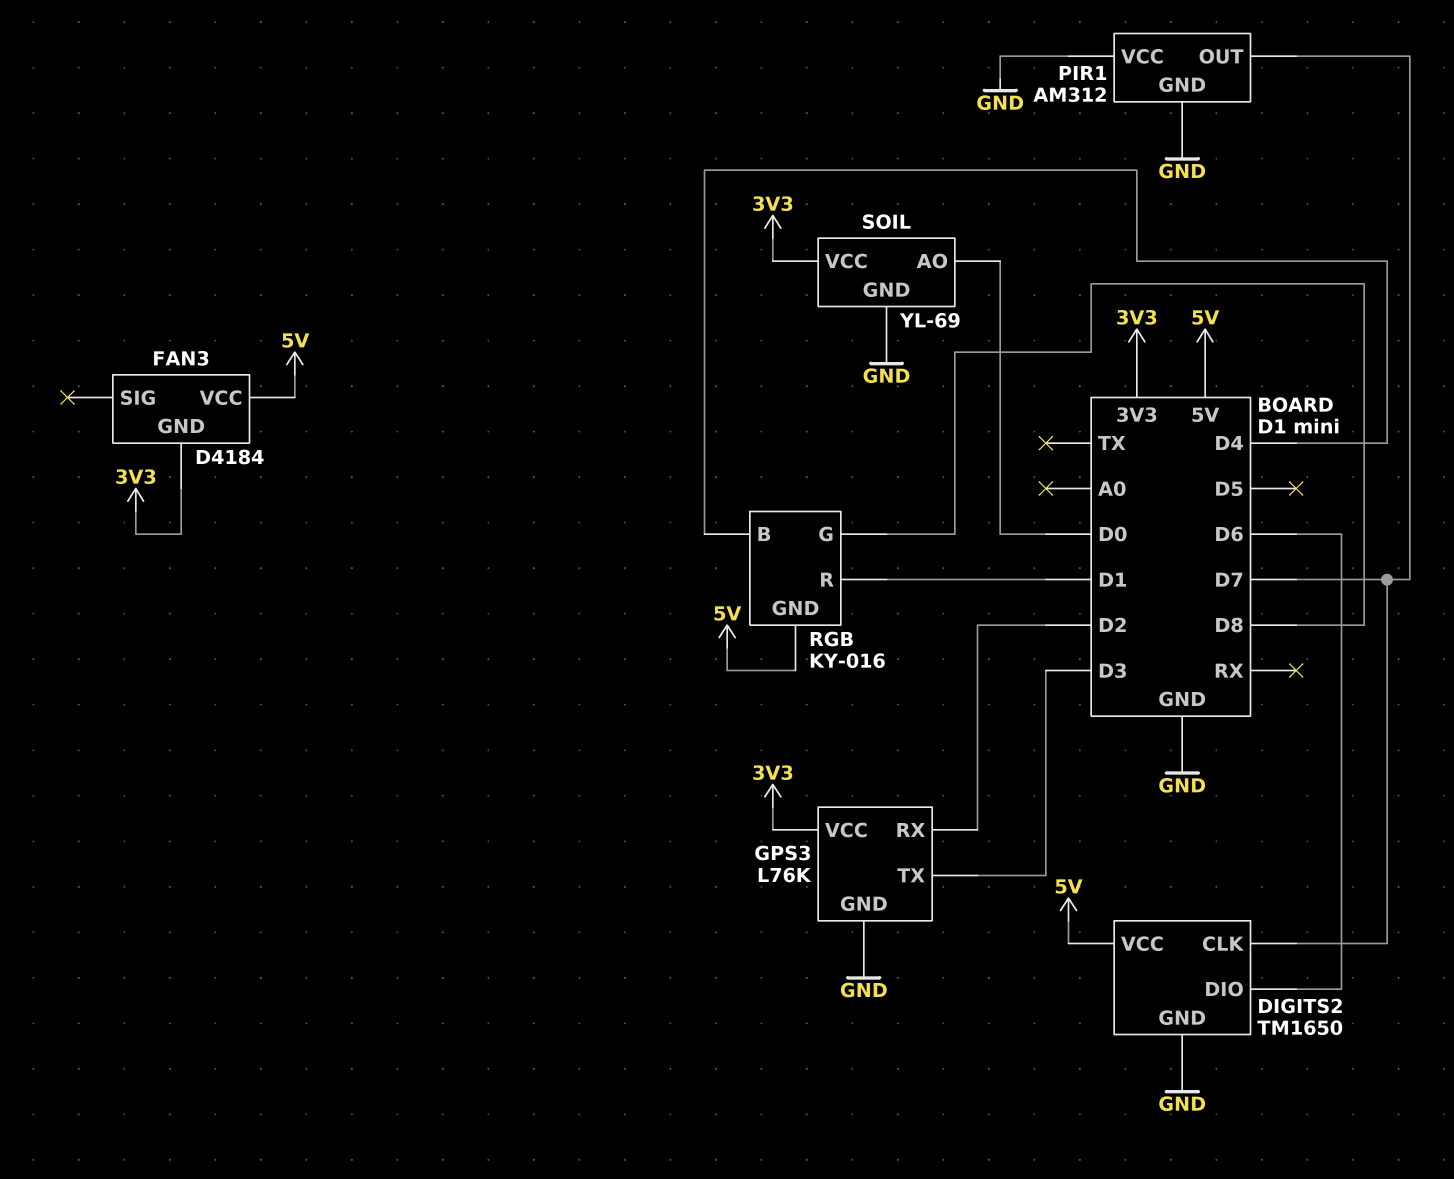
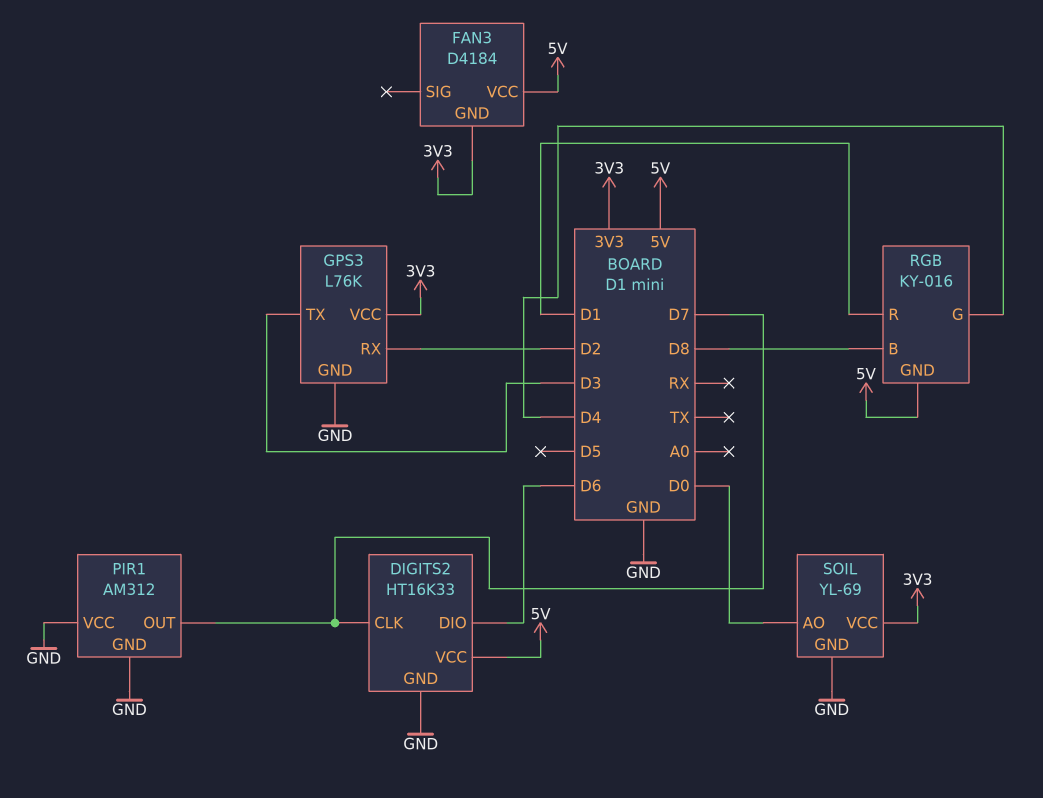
DIGITS2: TM1650 -> HT16K33
RGB pin B: D4 -> D8
RGB pin G: D8 -> D4

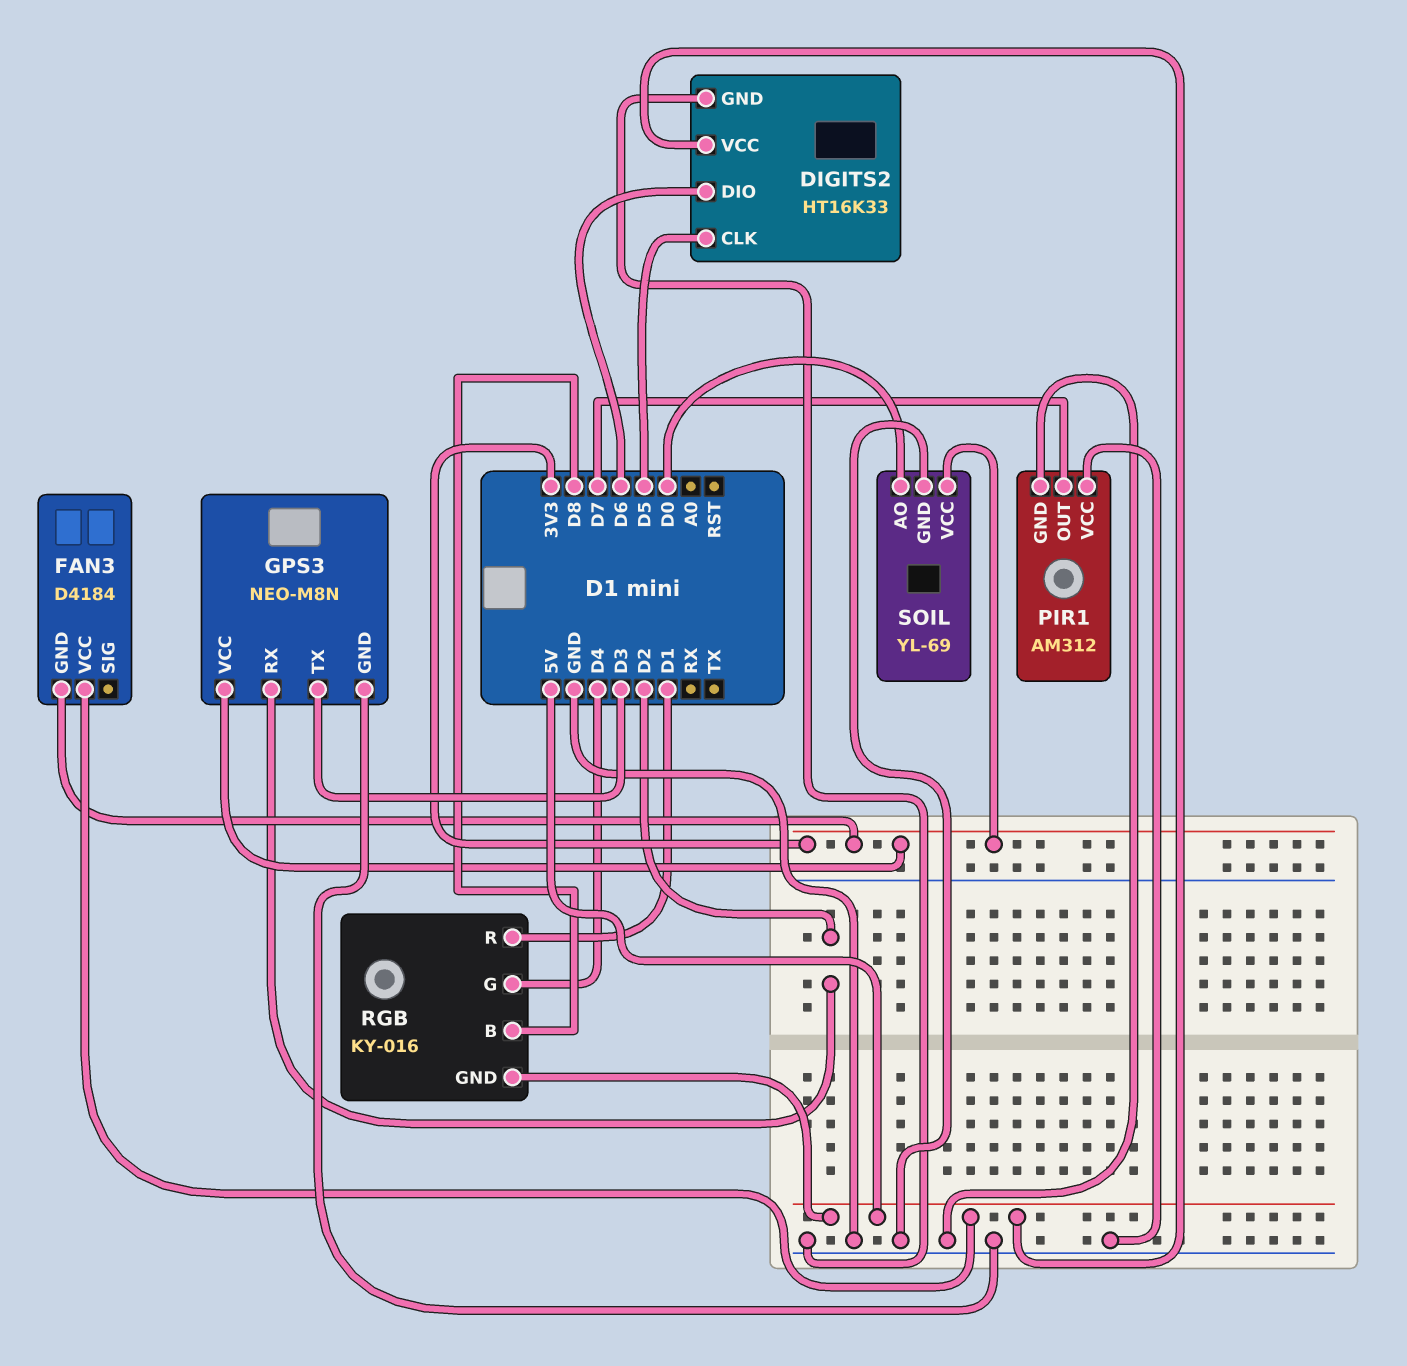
DIGITS2 pin CLK: D7 -> D5
GPS3: L76K -> NEO-M8N

